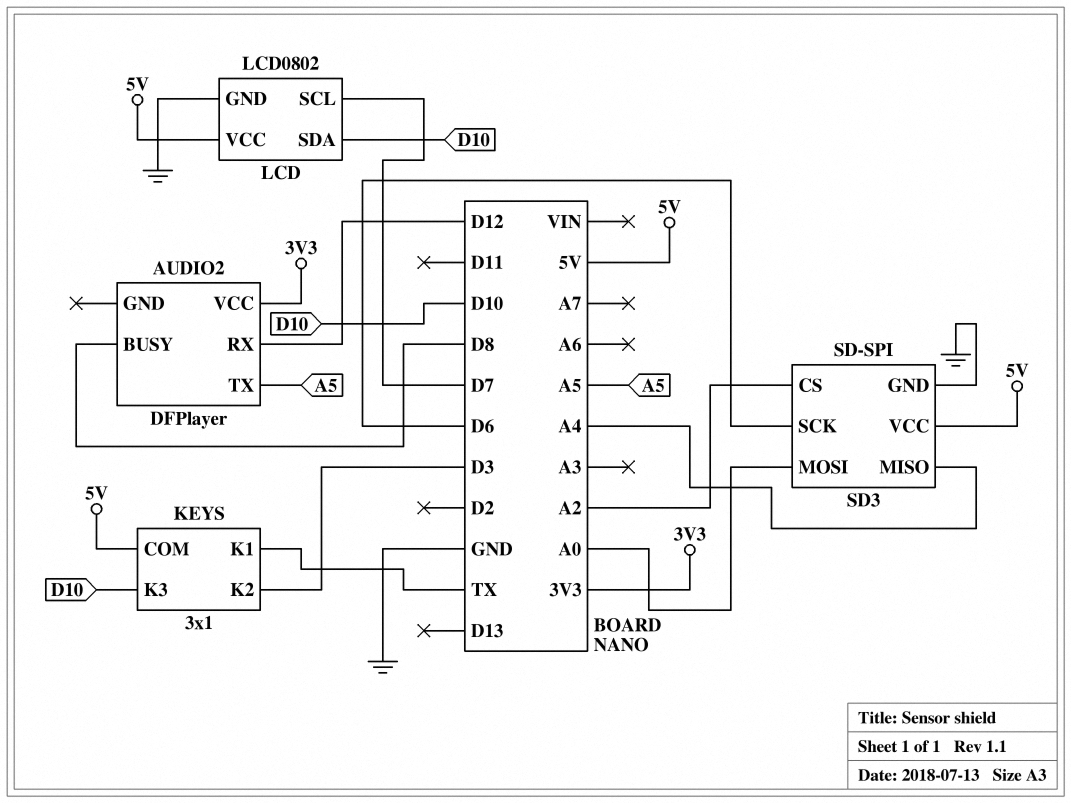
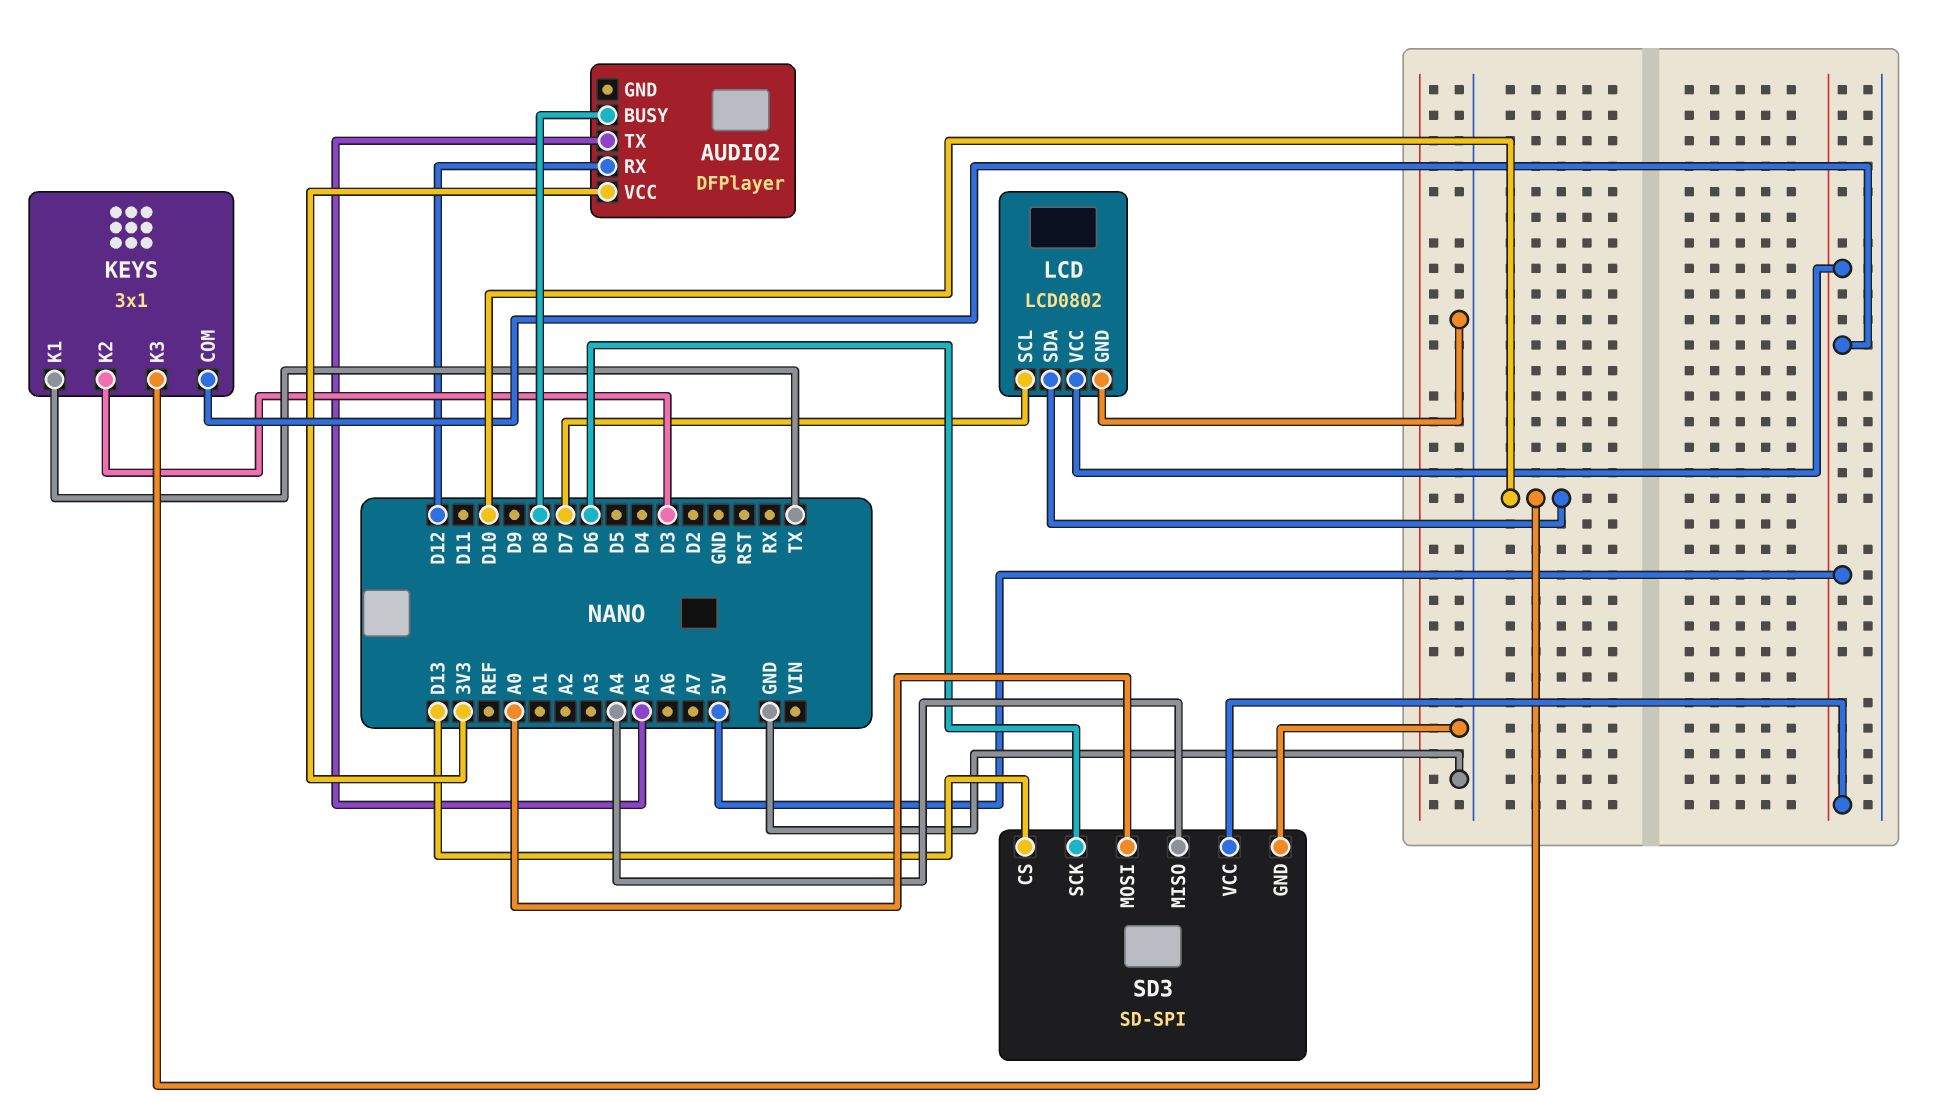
SD3 pin CS: A2 -> D13

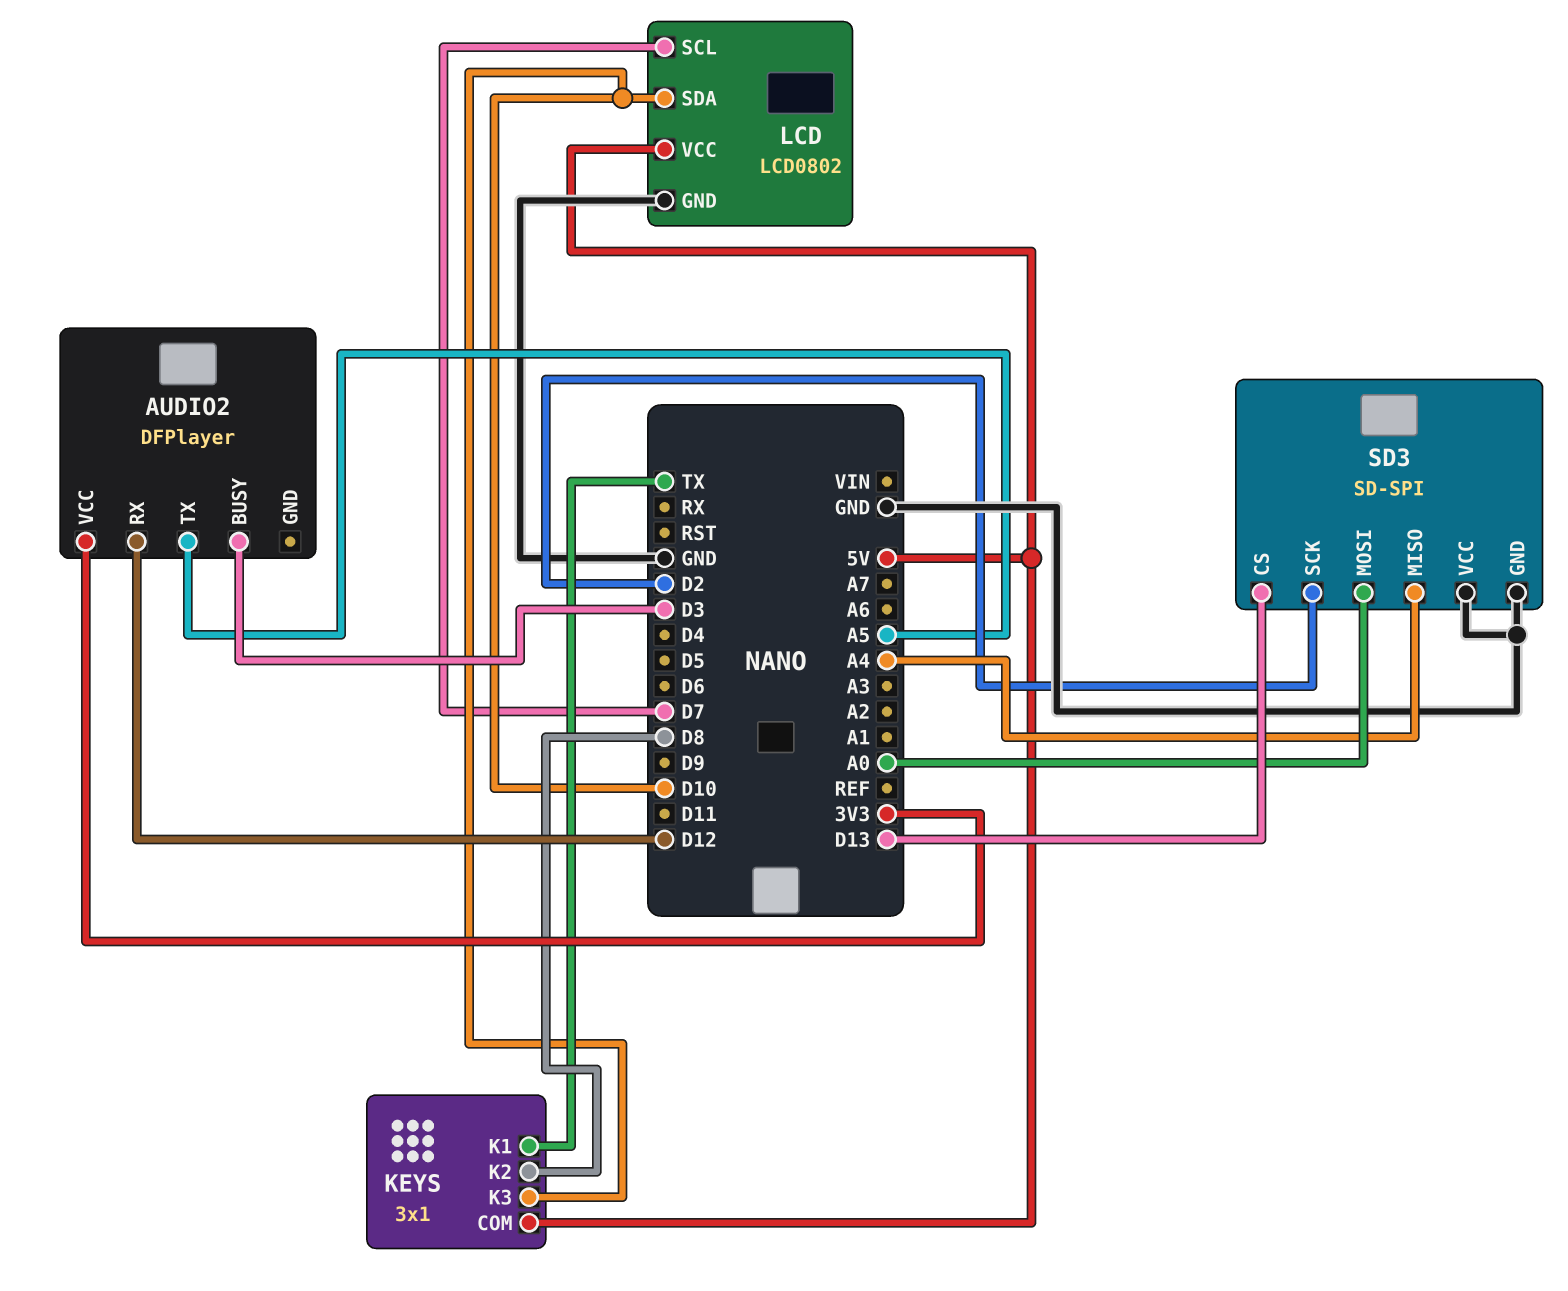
AUDIO2 pin BUSY: D8 -> D3
KEYS pin K2: D3 -> D8
SD3 pin SCK: D6 -> D2
SD3 pin VCC: 5V -> GND

